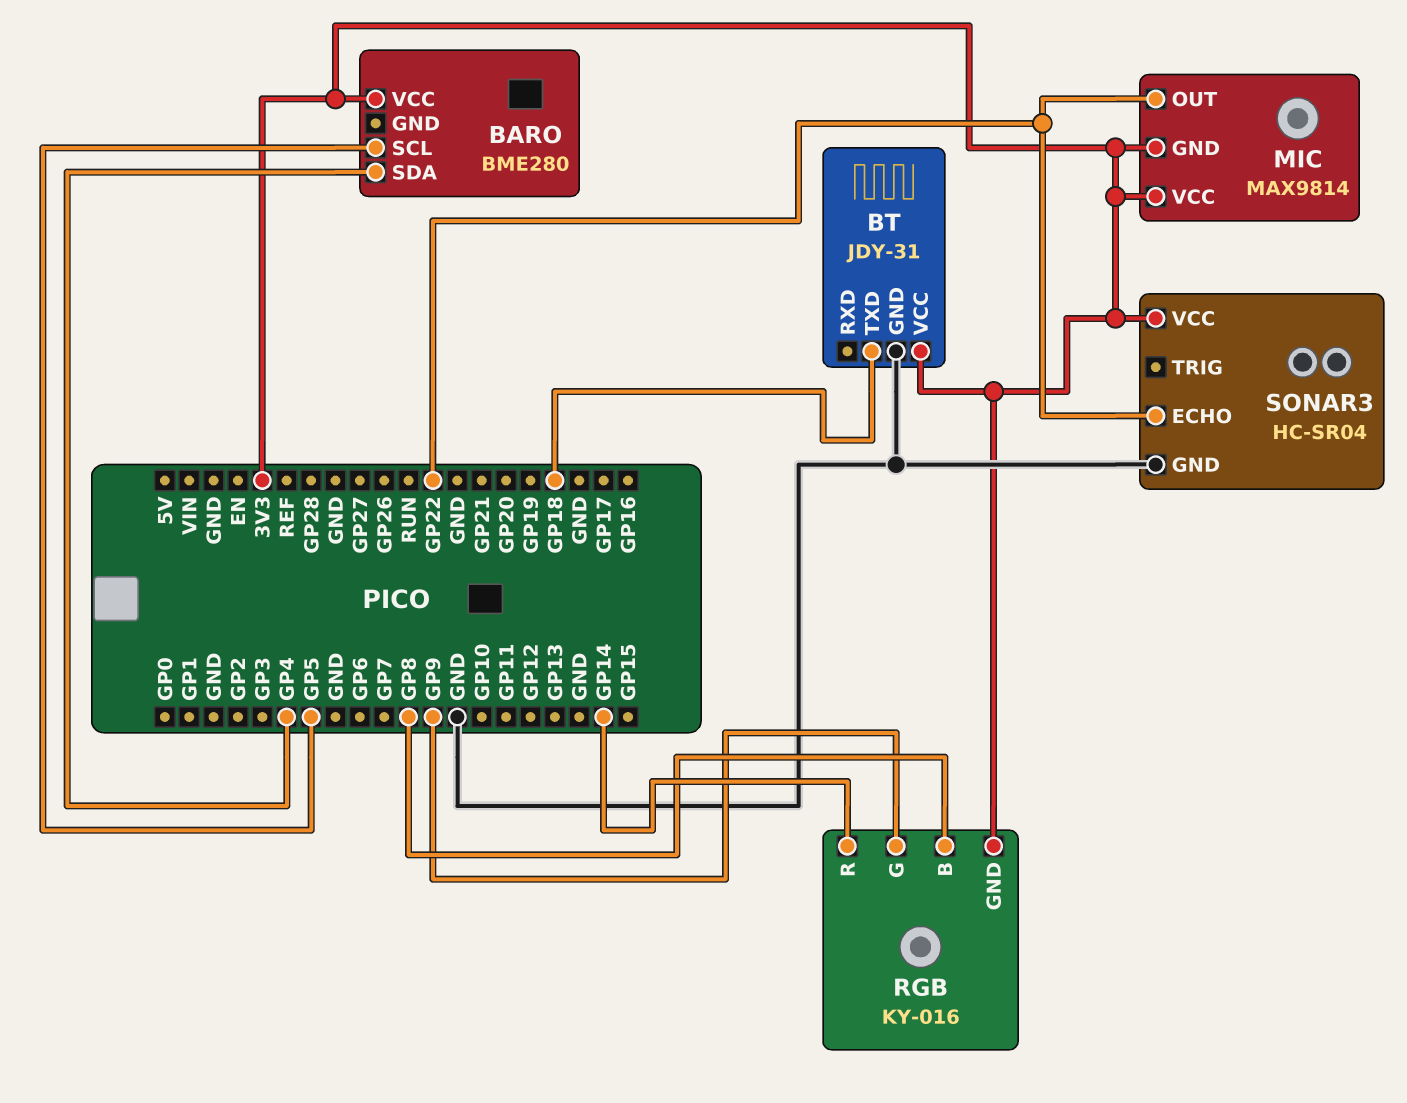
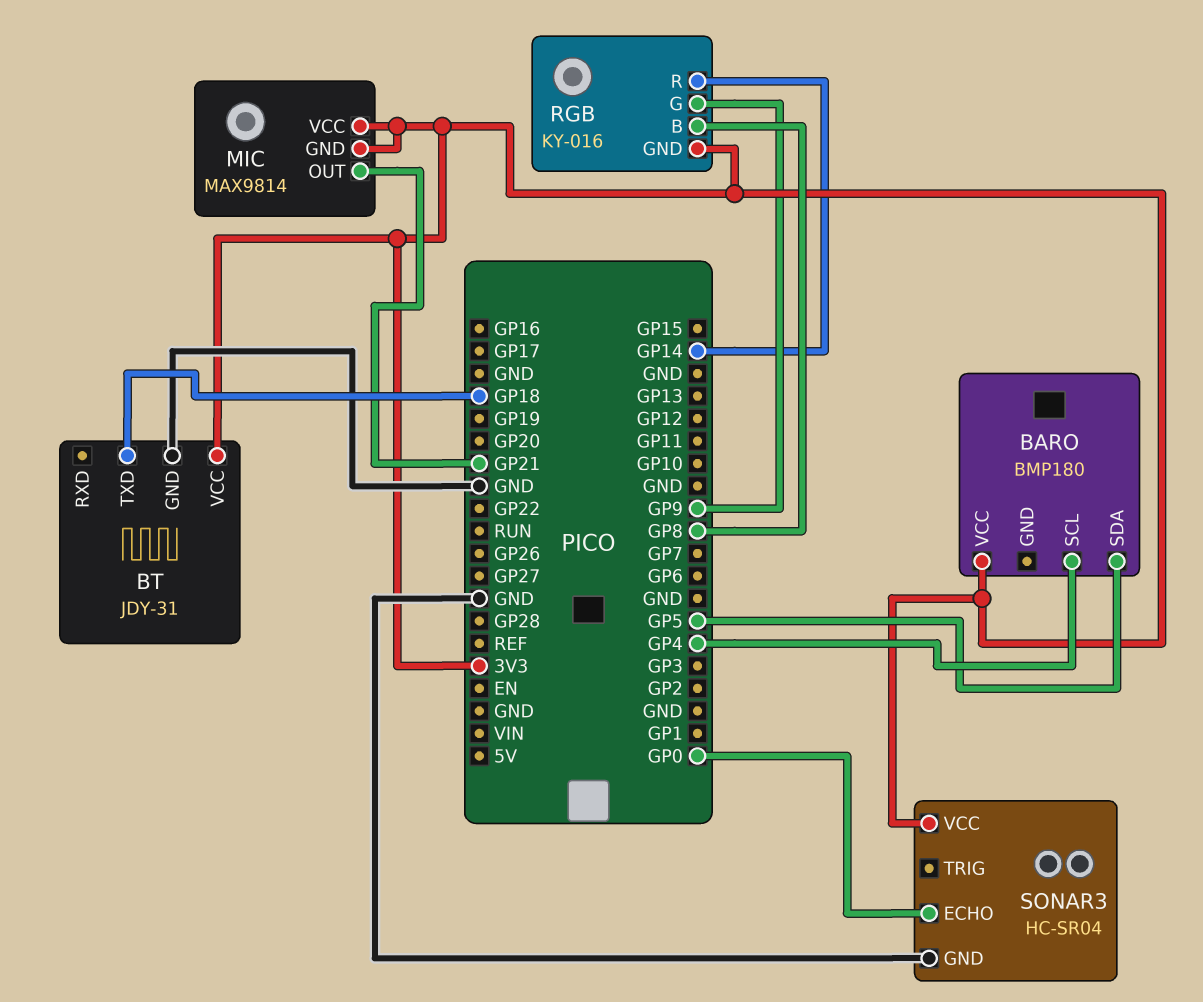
BARO: BME280 -> BMP180
BARO pin SCL: GP5 -> GP4
BARO pin SDA: GP4 -> GP5
MIC pin OUT: GP22 -> GP21
SONAR3 pin ECHO: GP22 -> GP0

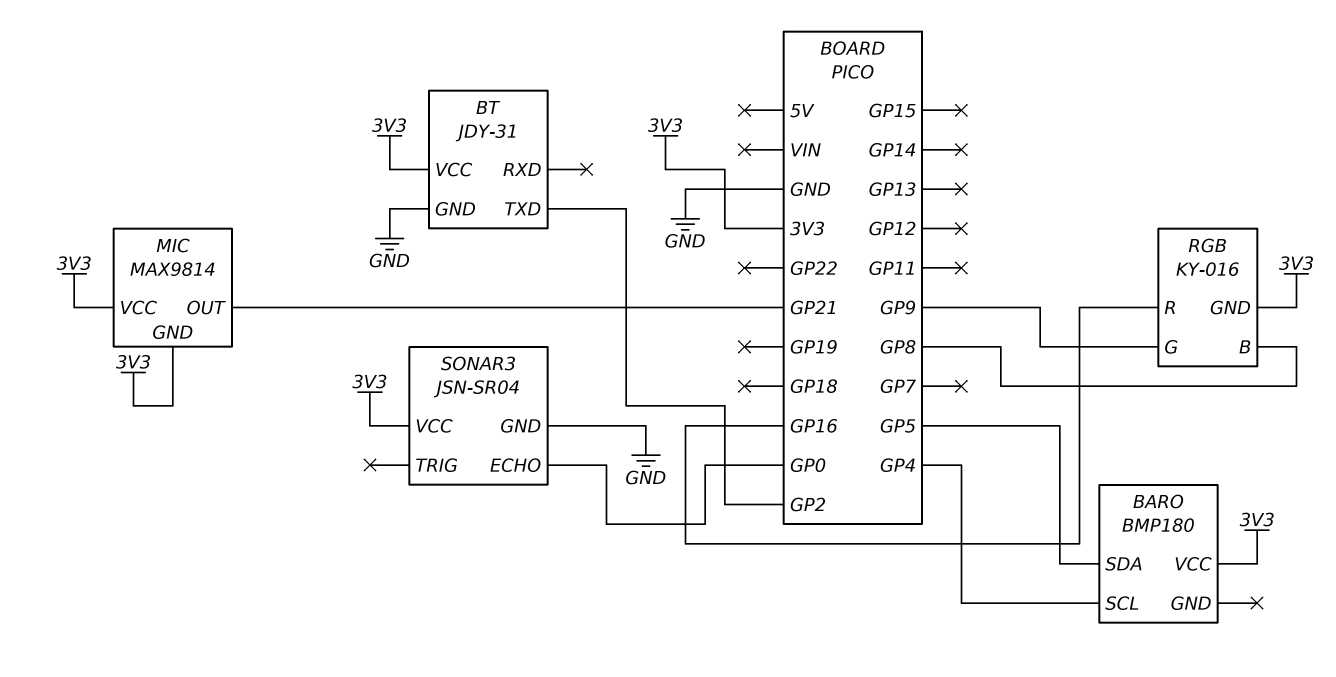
BT pin TXD: GP18 -> GP2
RGB pin R: GP14 -> GP16
SONAR3: HC-SR04 -> JSN-SR04

